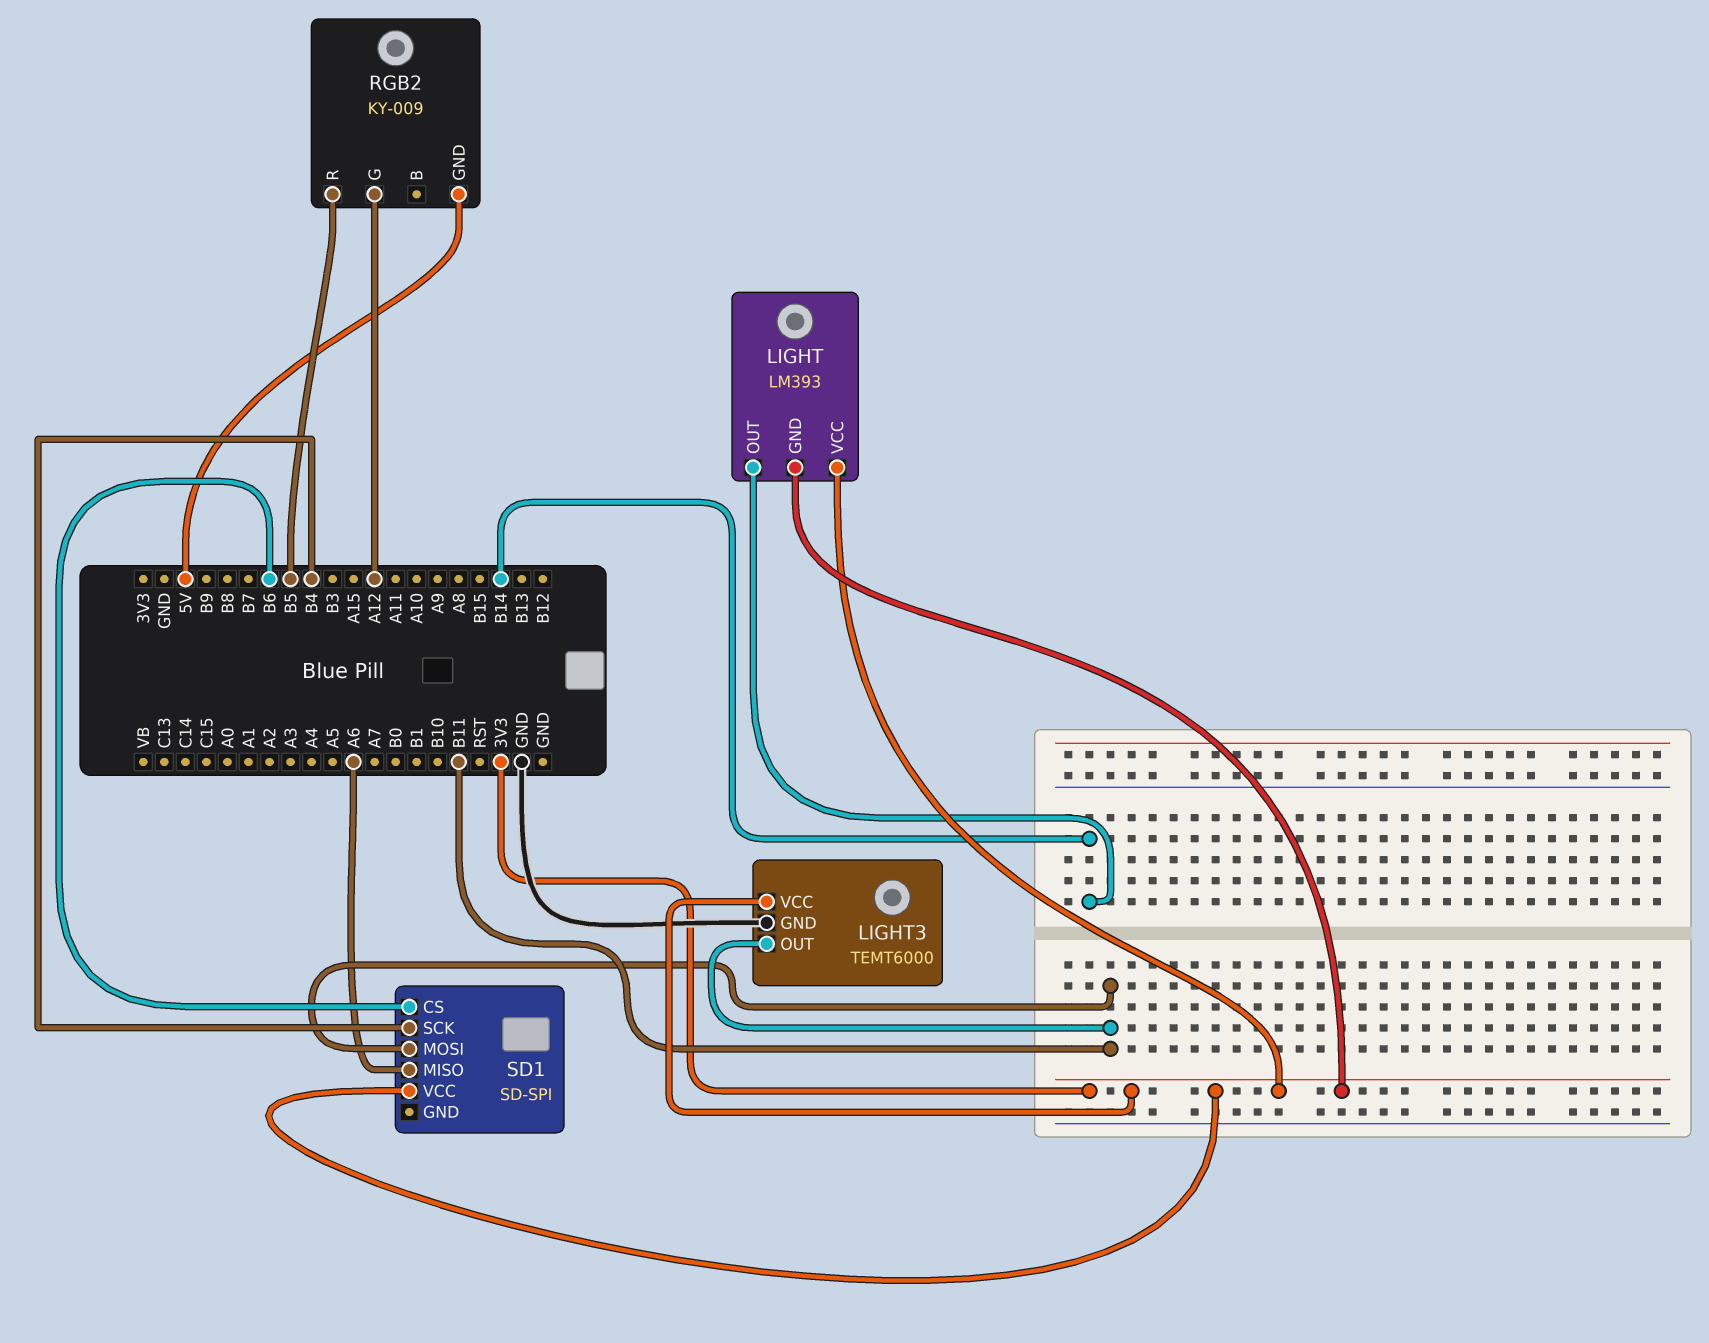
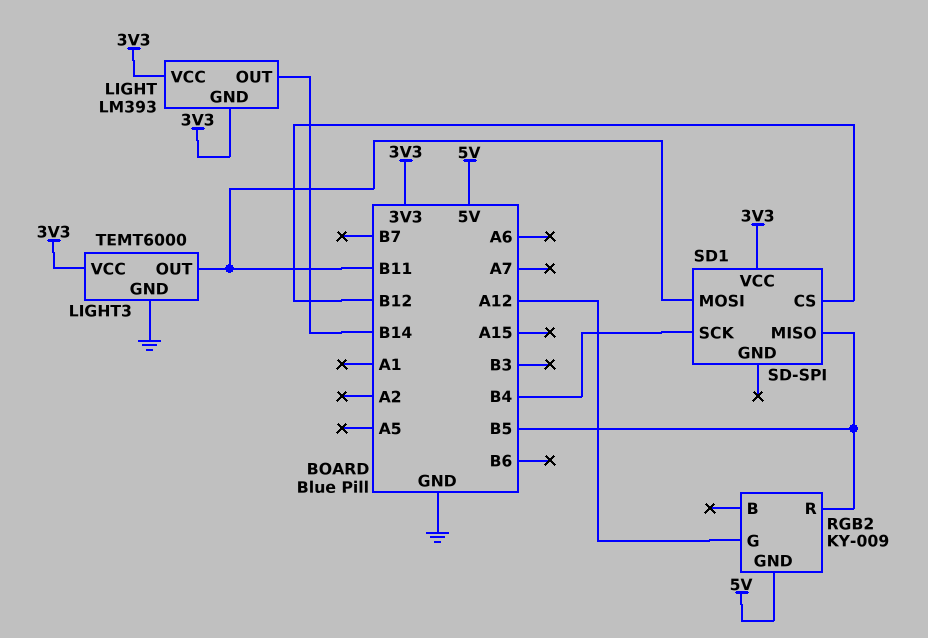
SD1 pin CS: B6 -> B12
SD1 pin MISO: A6 -> B5

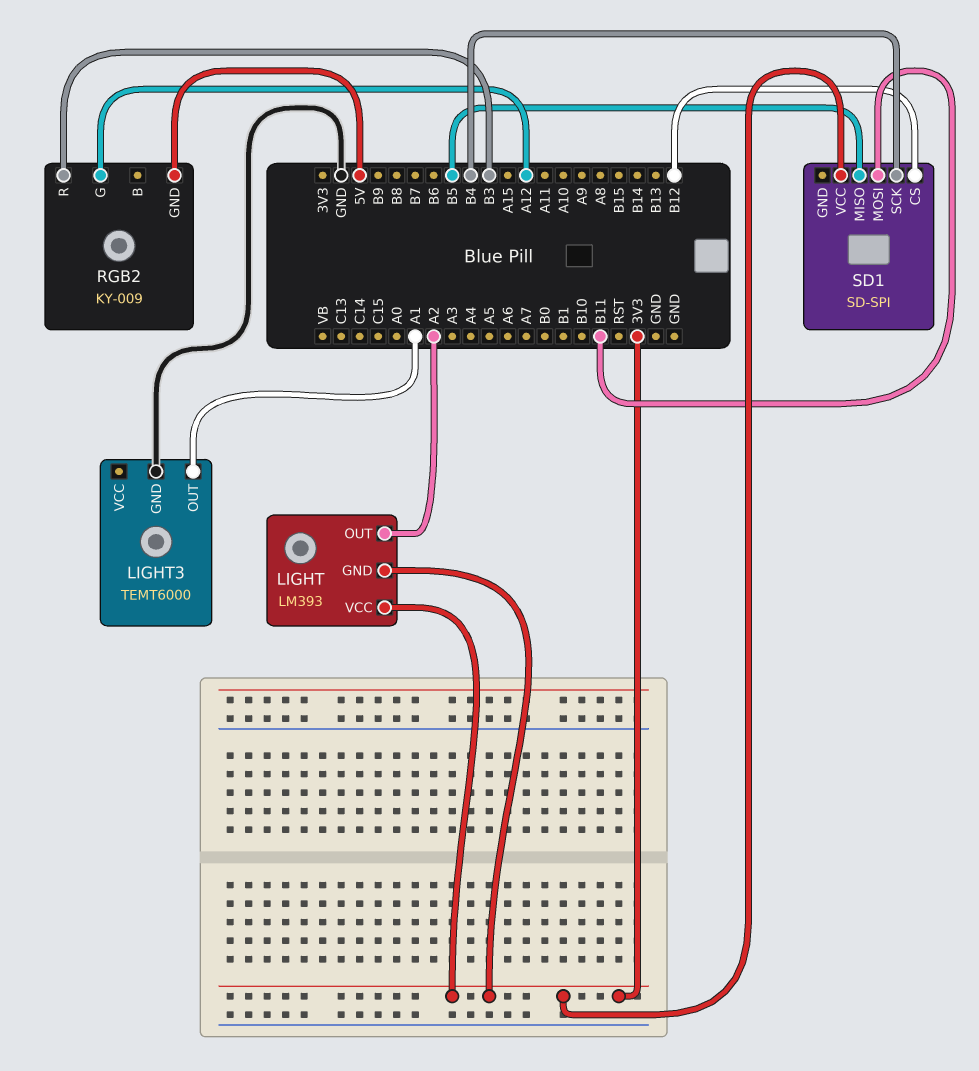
LIGHT pin OUT: B14 -> A2
LIGHT3 pin OUT: B11 -> A1
LIGHT3 pin VCC: 3V3 -> none
RGB2 pin R: B5 -> B3

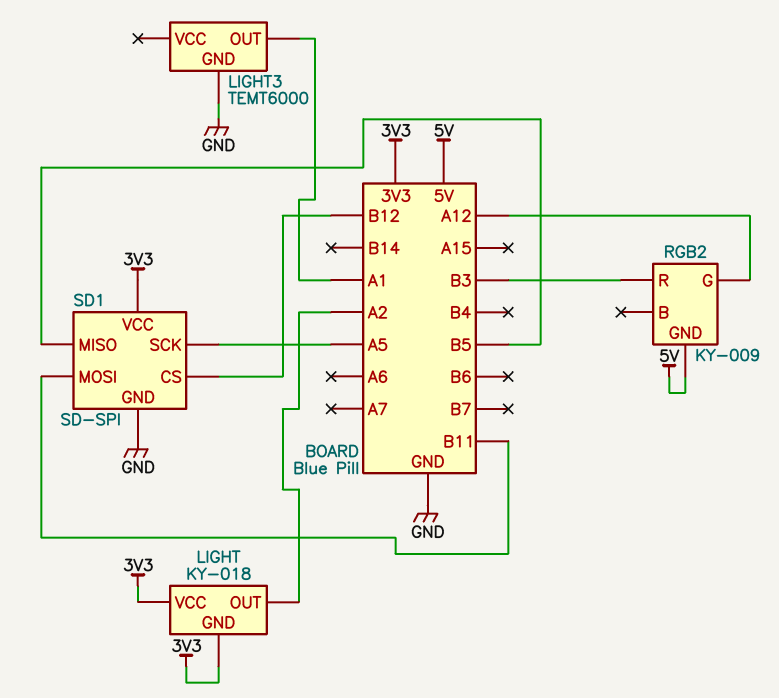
LIGHT: LM393 -> KY-018
SD1 pin GND: none -> GND
SD1 pin SCK: B4 -> A5

